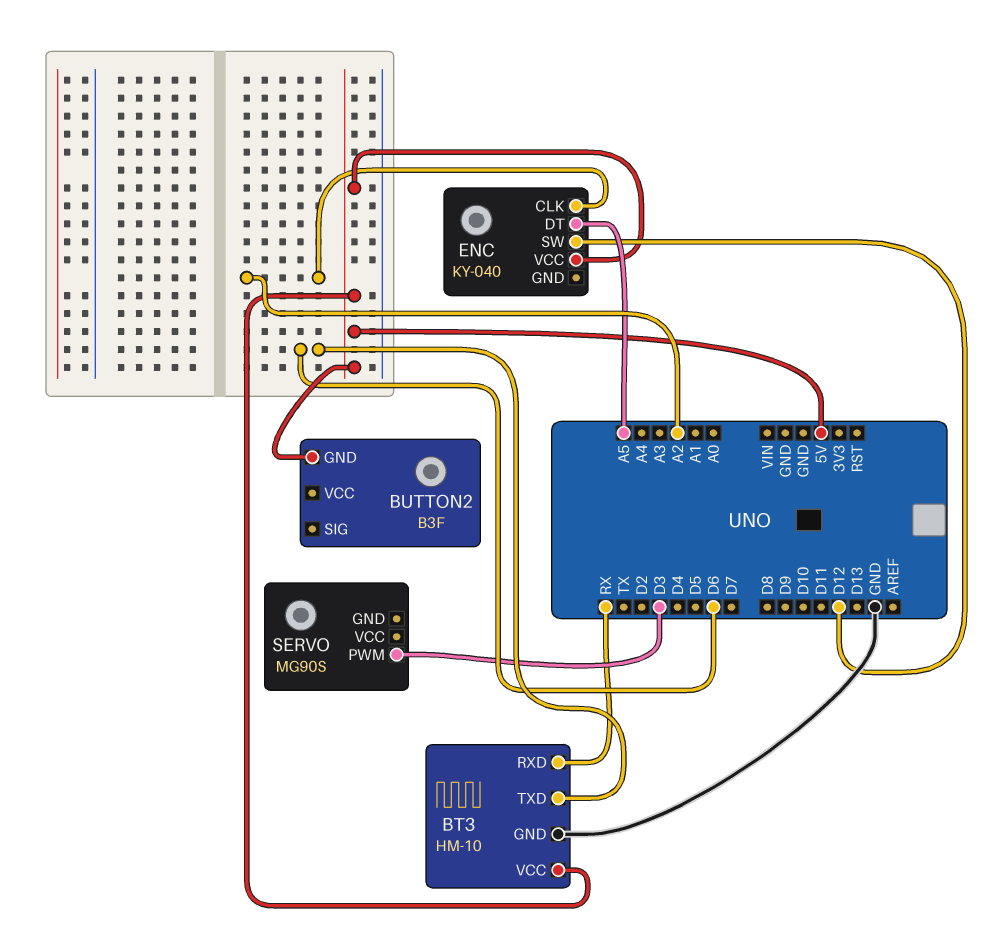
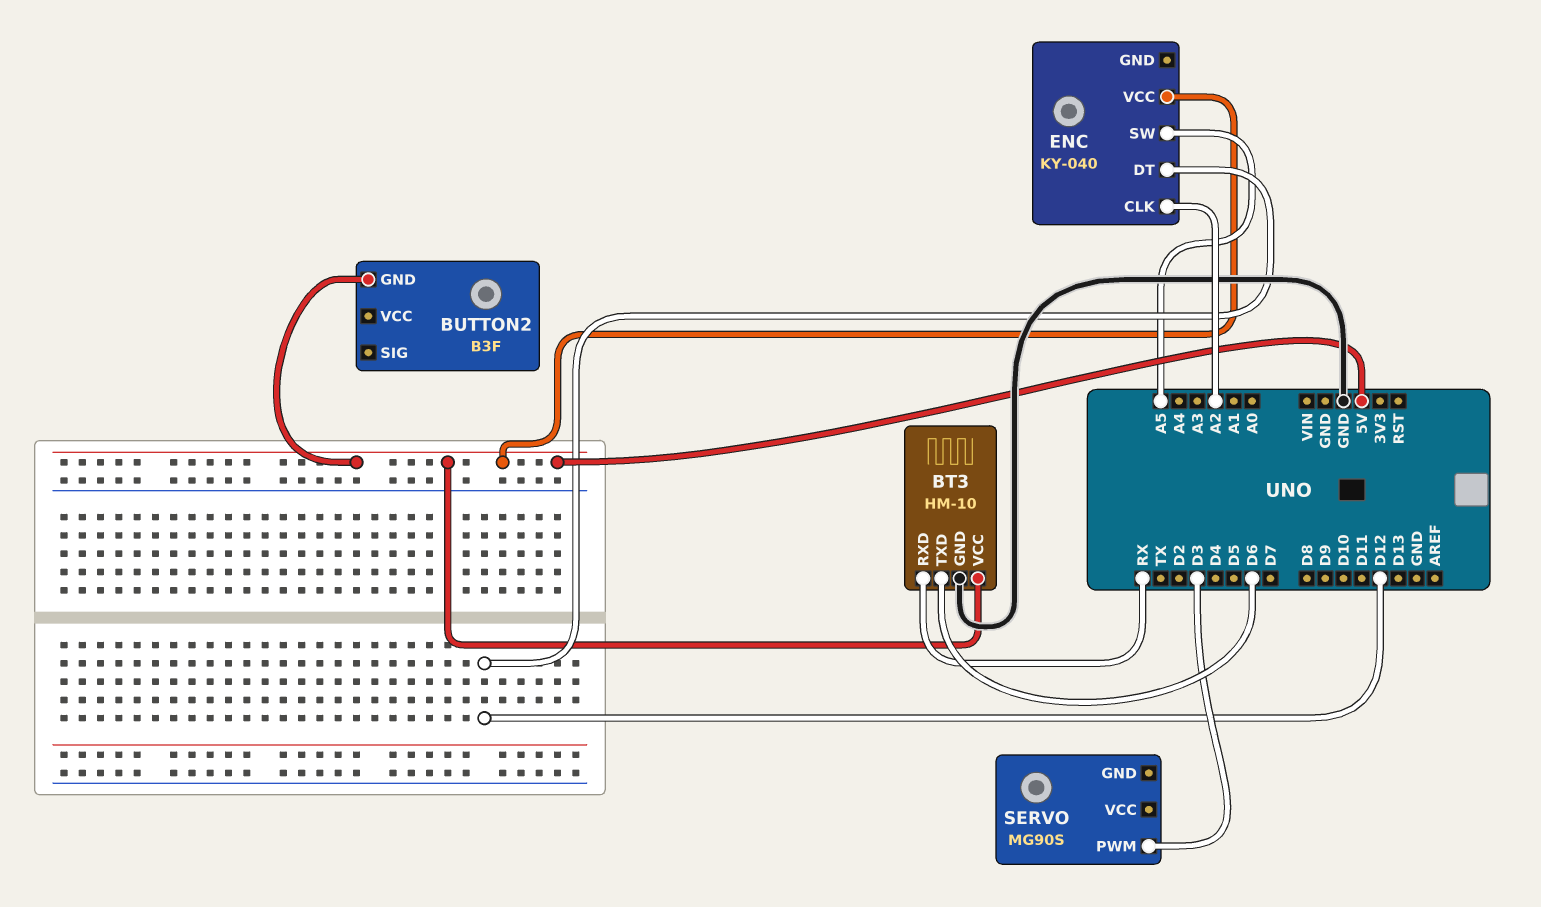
ENC pin DT: A5 -> D12
ENC pin SW: D12 -> A5

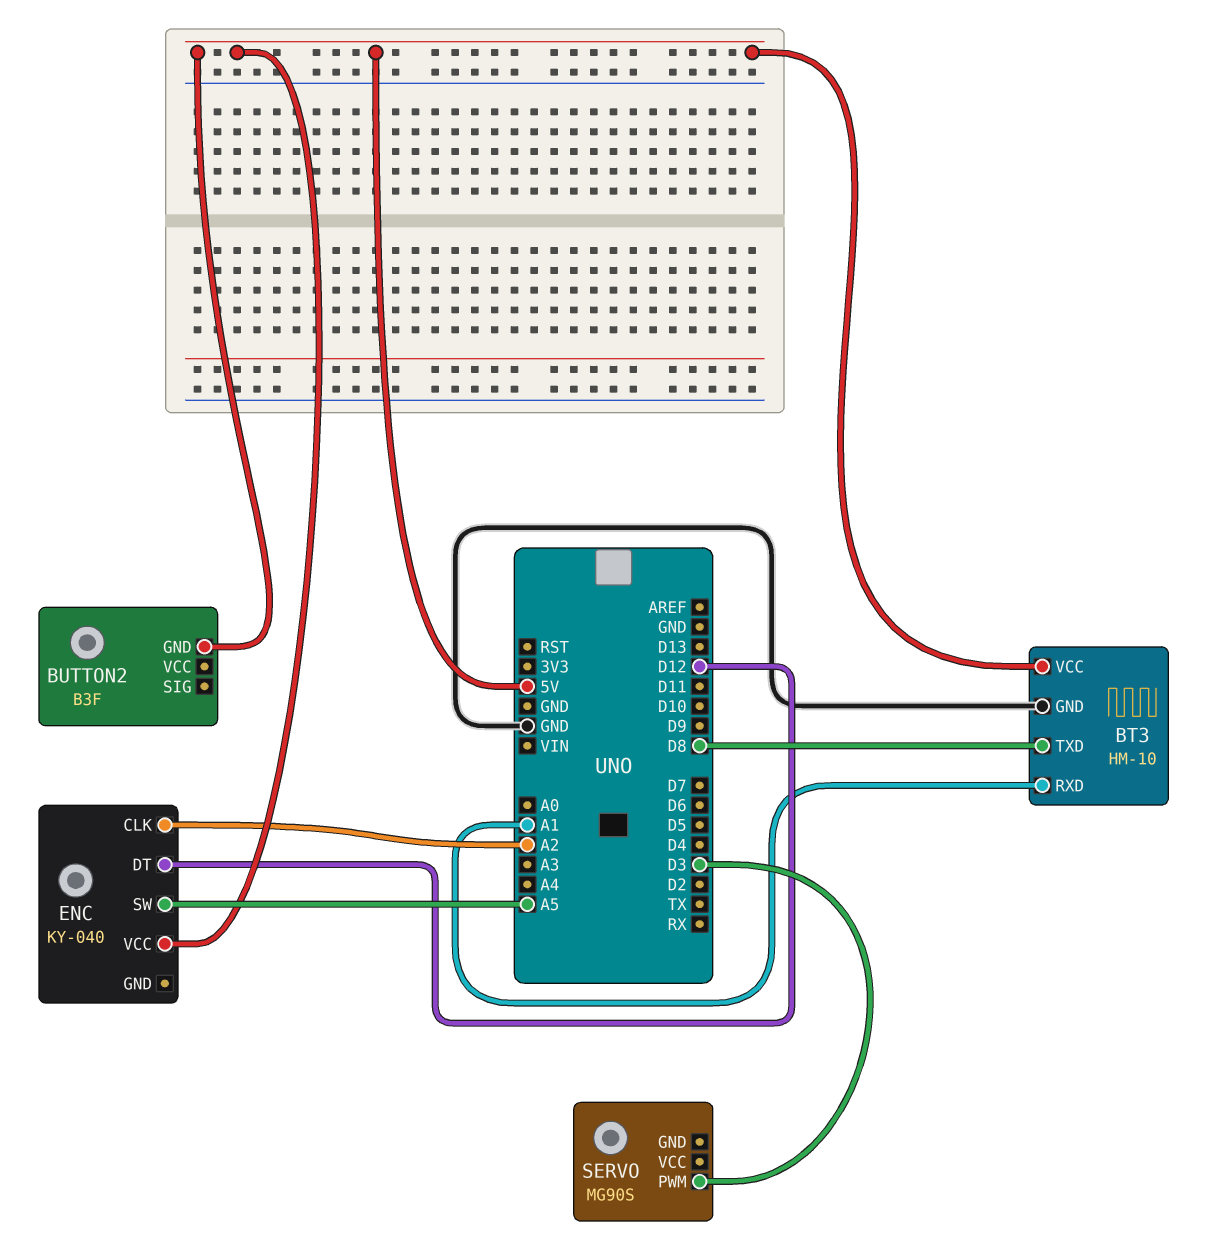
BT3 pin RXD: RX -> A1
BT3 pin TXD: D6 -> D8

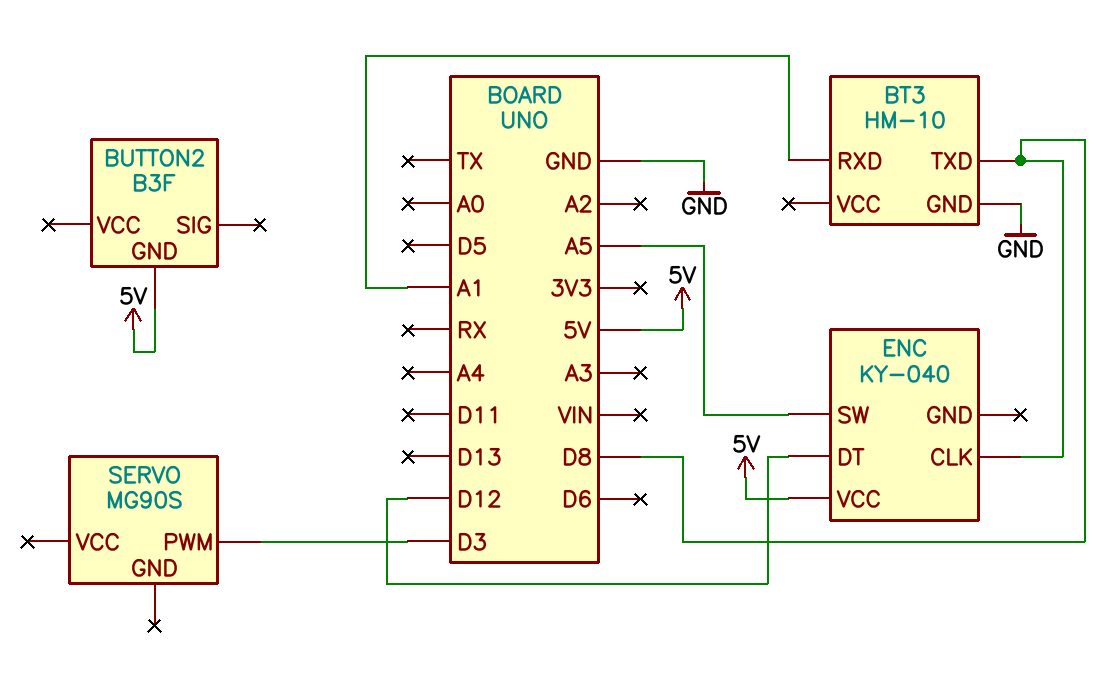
BT3 pin VCC: 5V -> none
ENC pin CLK: A2 -> D8

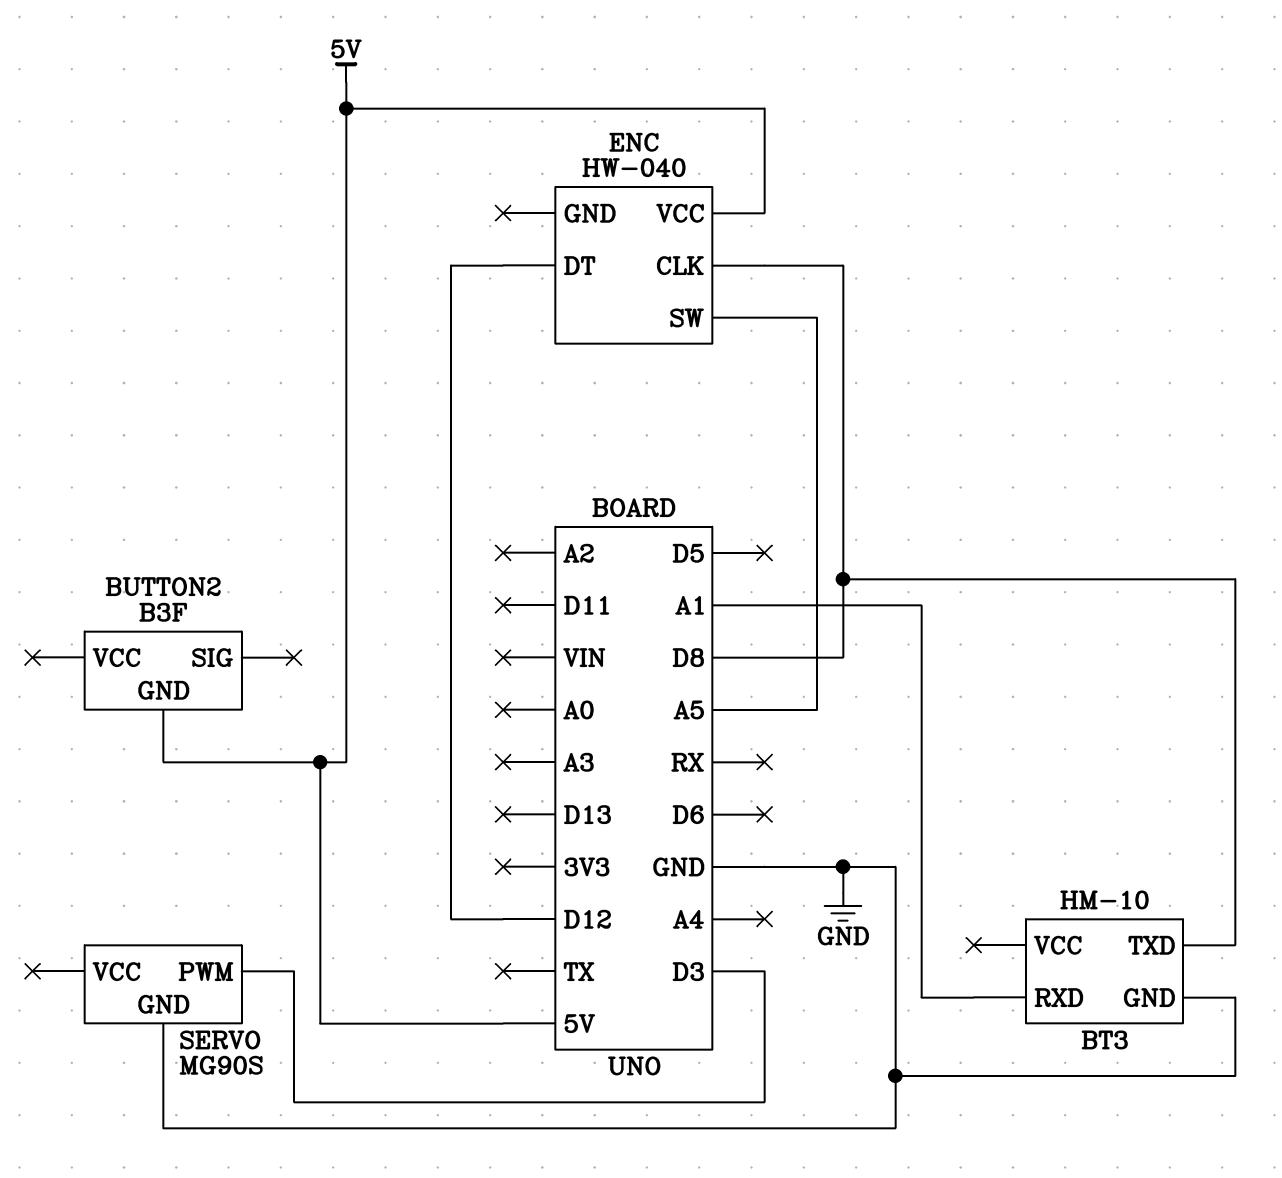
ENC: KY-040 -> HW-040
SERVO pin GND: none -> GND

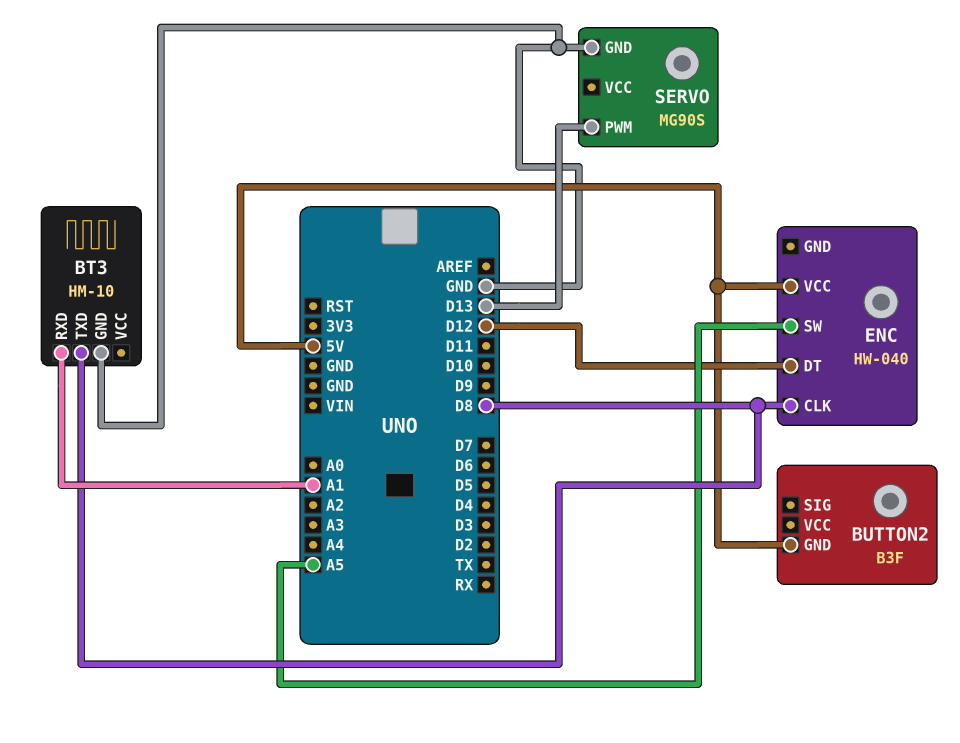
SERVO pin PWM: D3 -> D13

